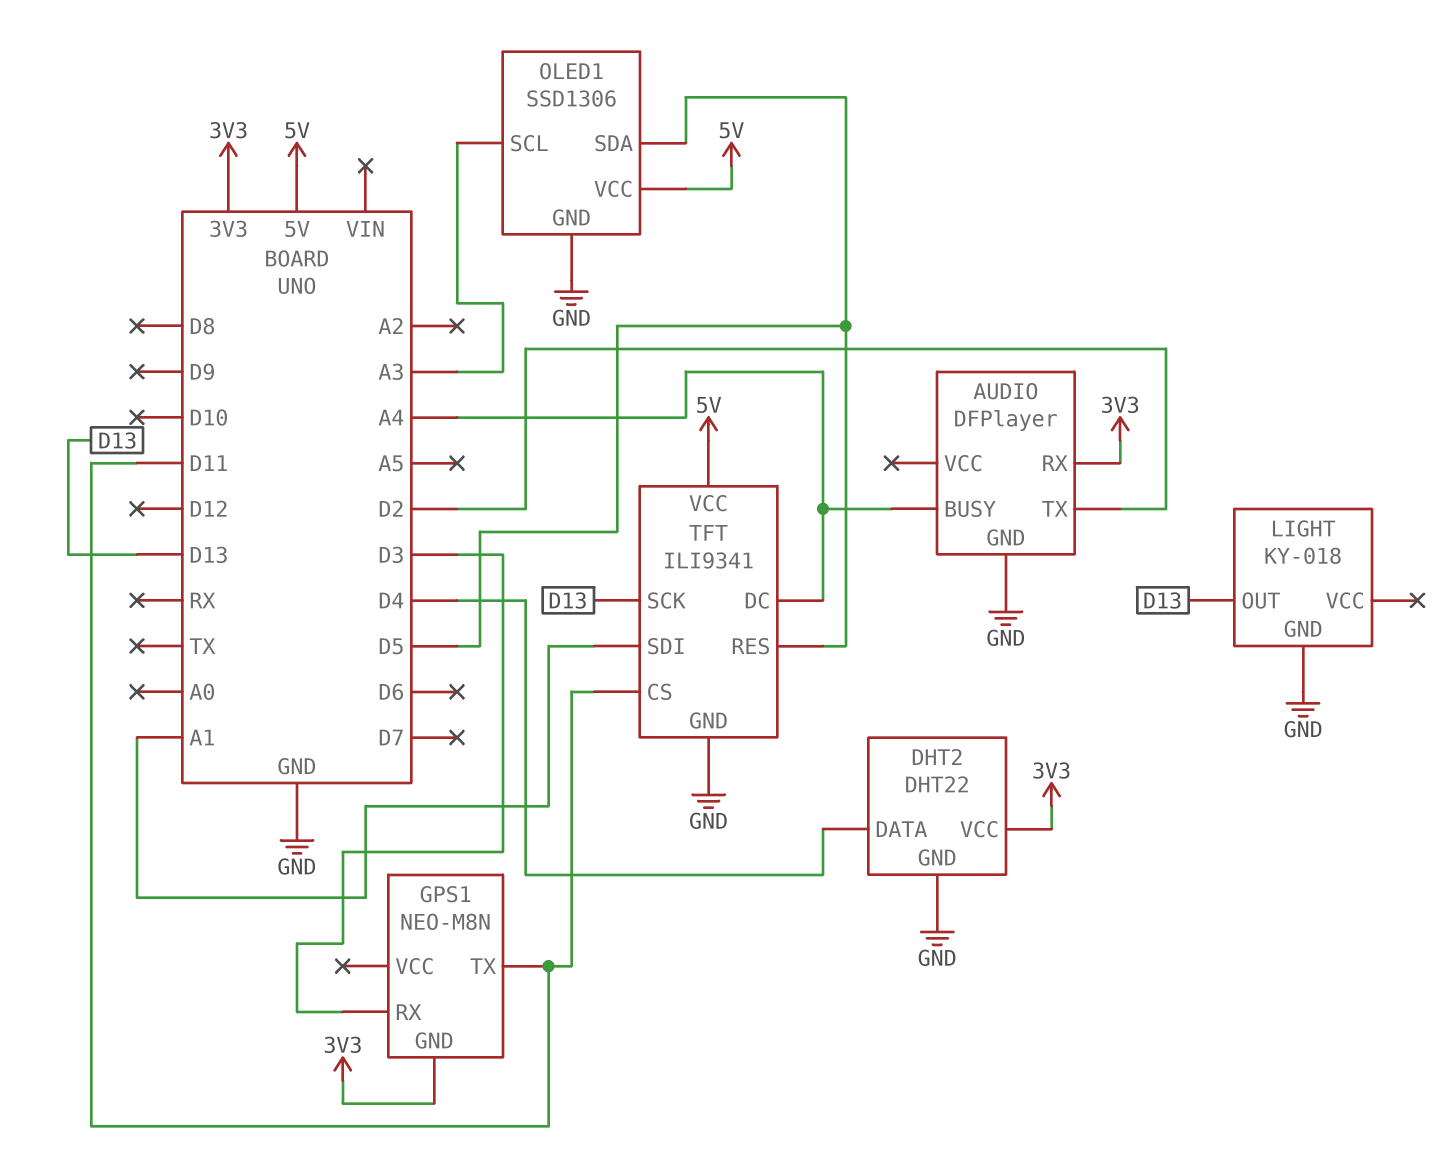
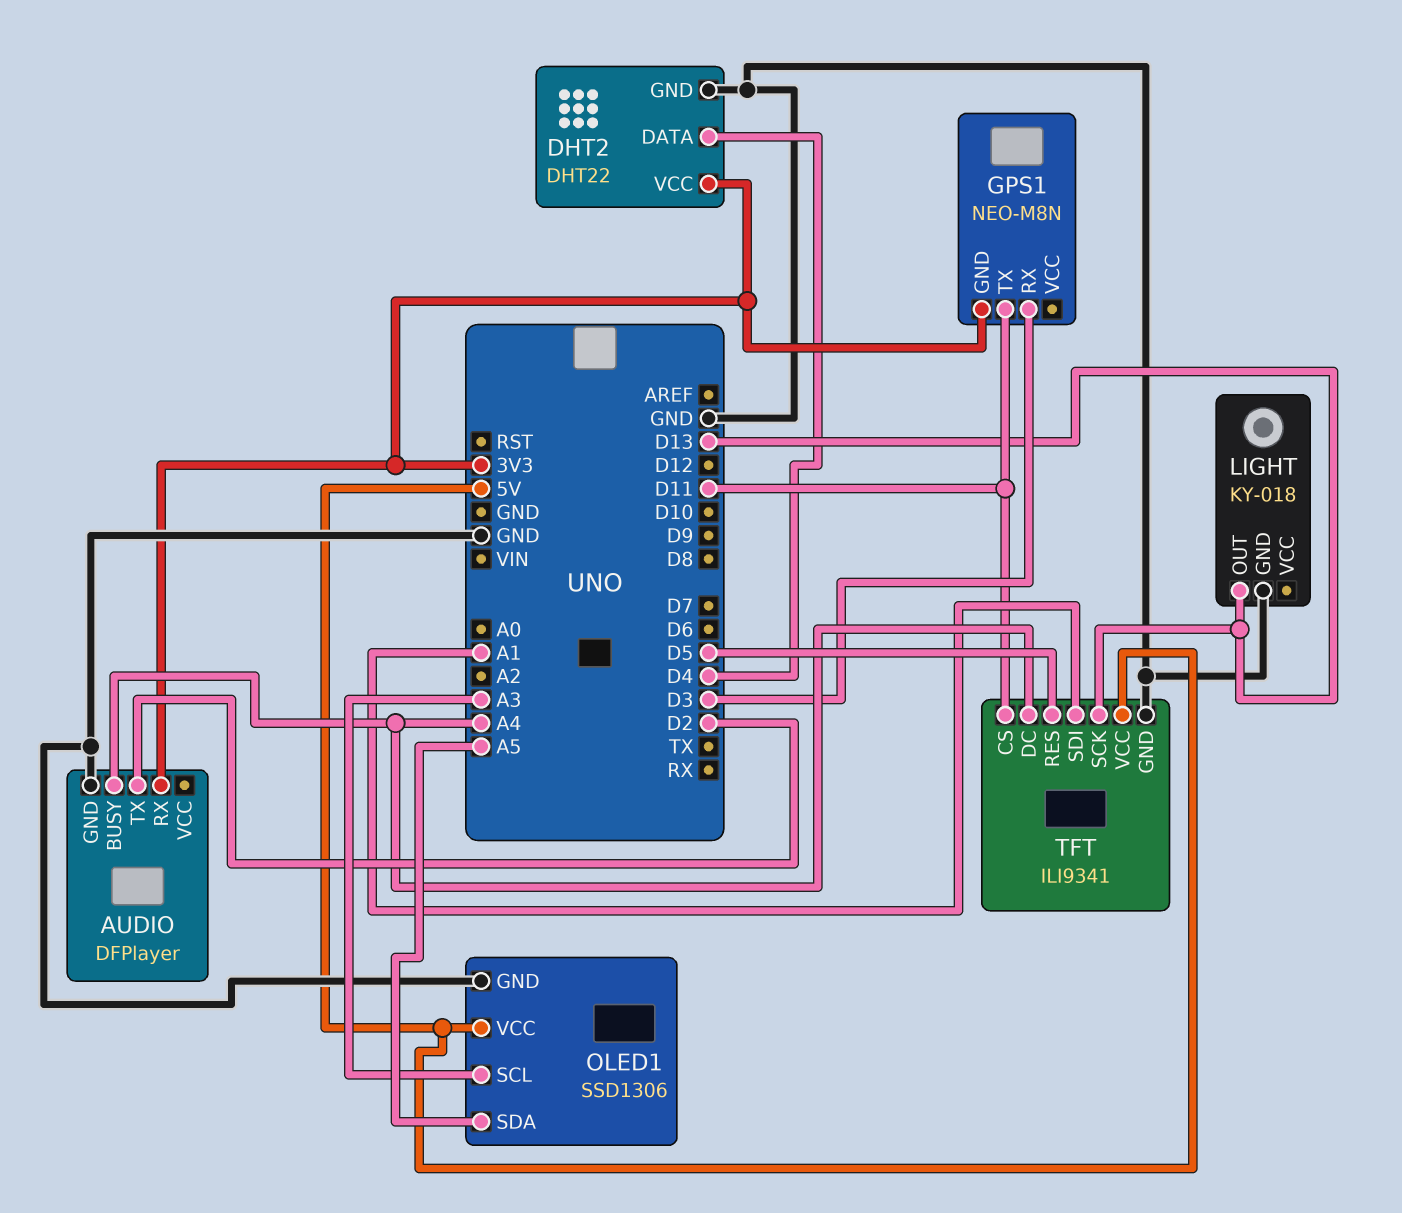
OLED1 pin SDA: D5 -> A5

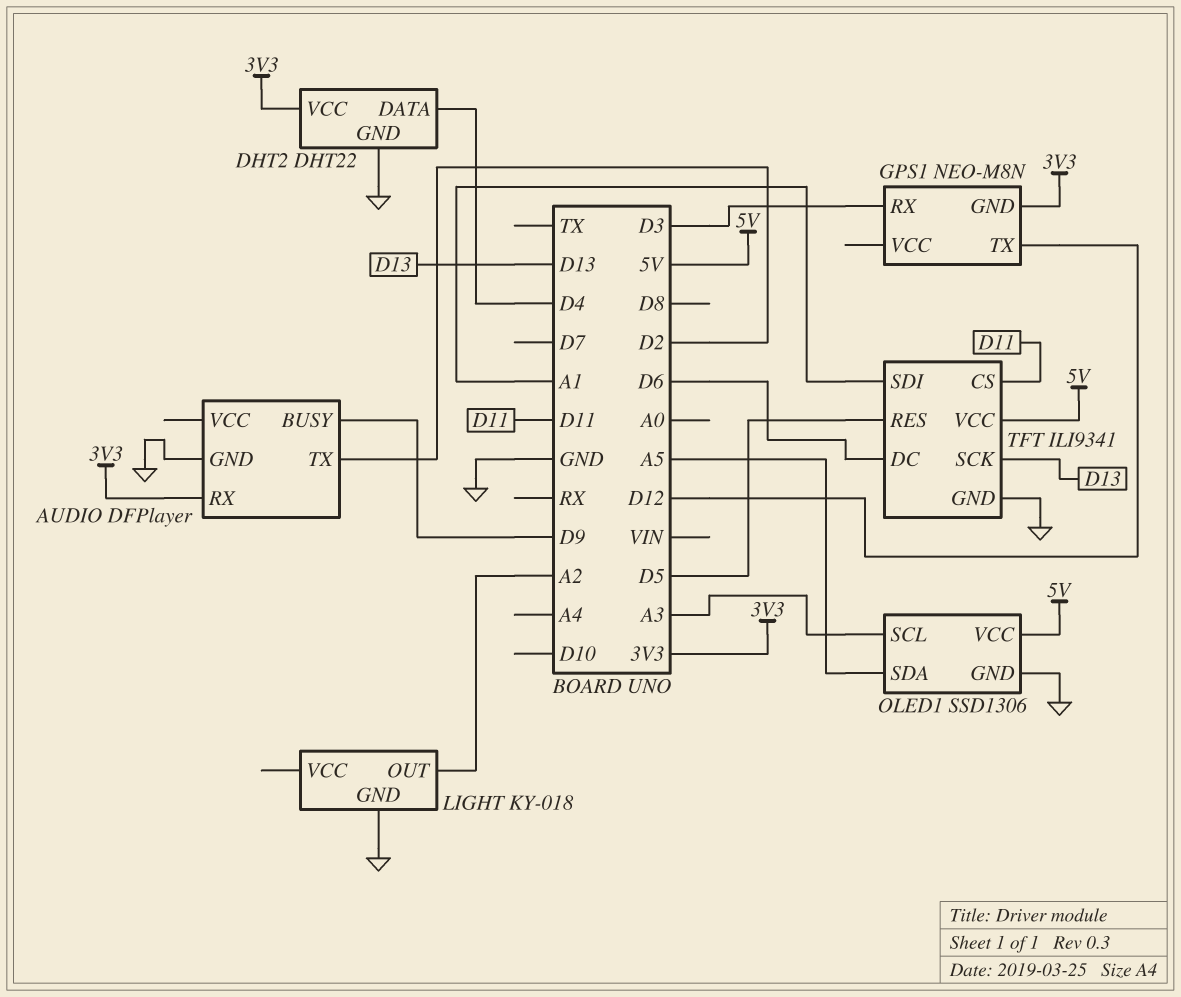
AUDIO pin BUSY: A4 -> D9
GPS1 pin TX: D11 -> D12
LIGHT pin OUT: D13 -> A2
TFT pin DC: A4 -> D6

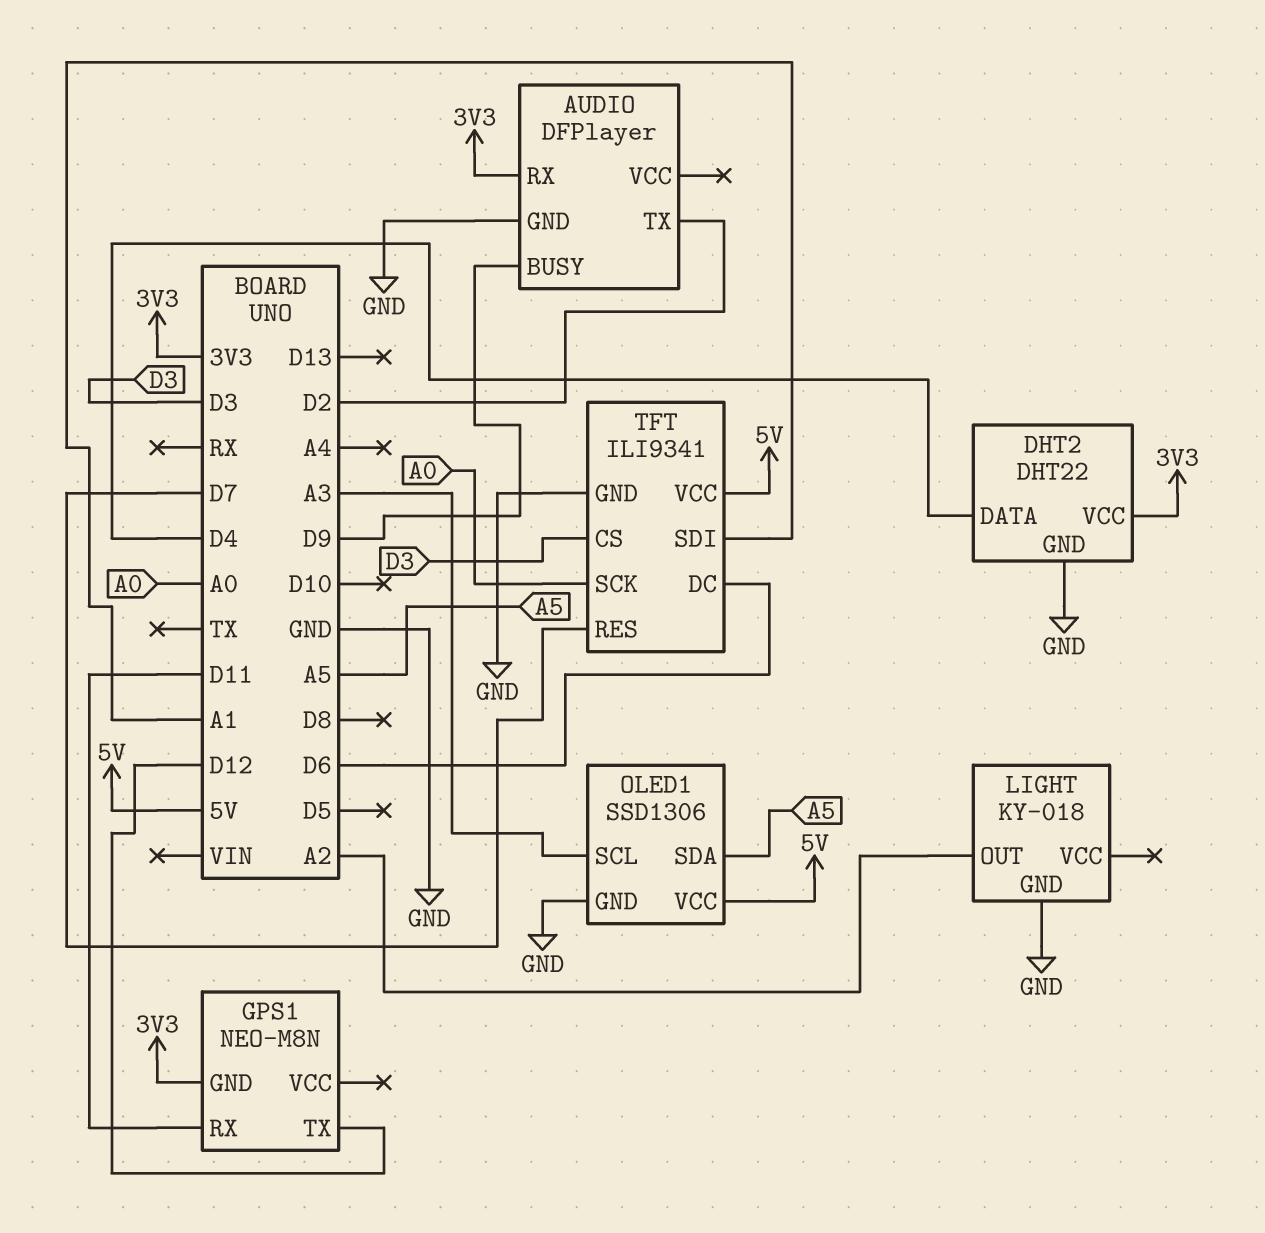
GPS1 pin RX: D3 -> D11
TFT pin CS: D11 -> D3
TFT pin RES: D5 -> D7
TFT pin SCK: D13 -> A0

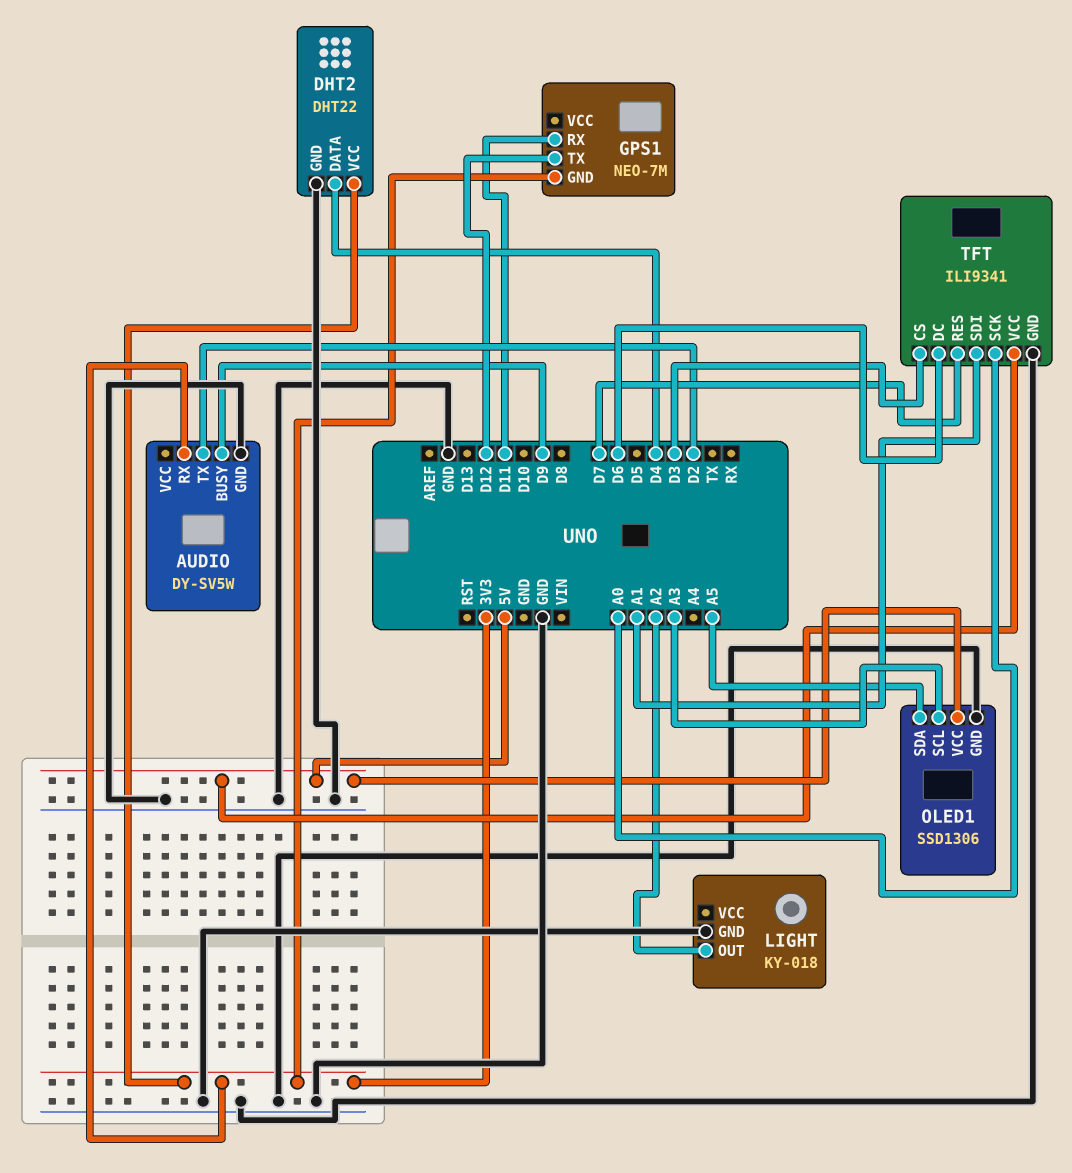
AUDIO: DFPlayer -> DY-SV5W
GPS1: NEO-M8N -> NEO-7M

